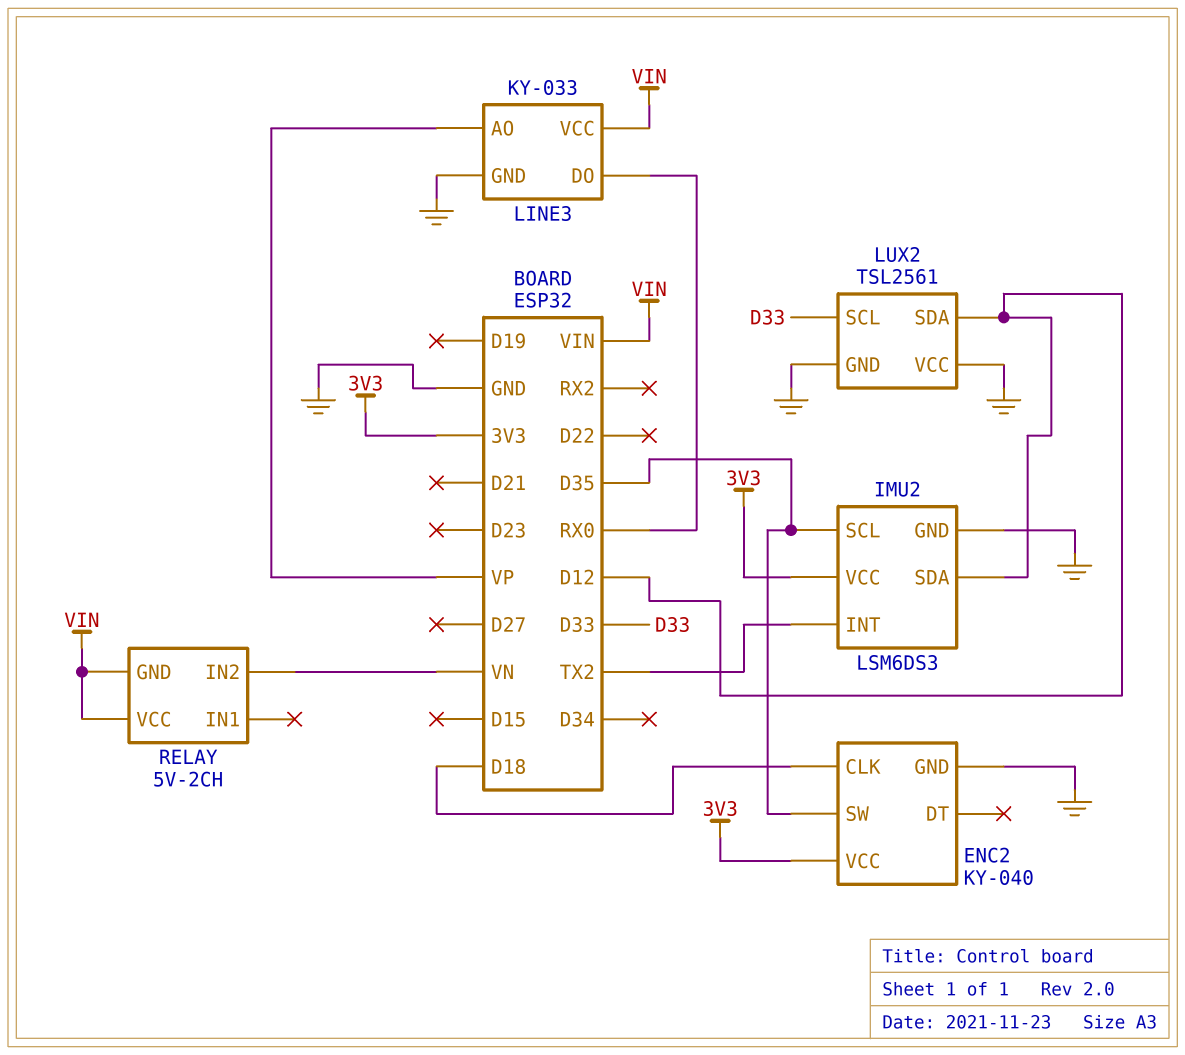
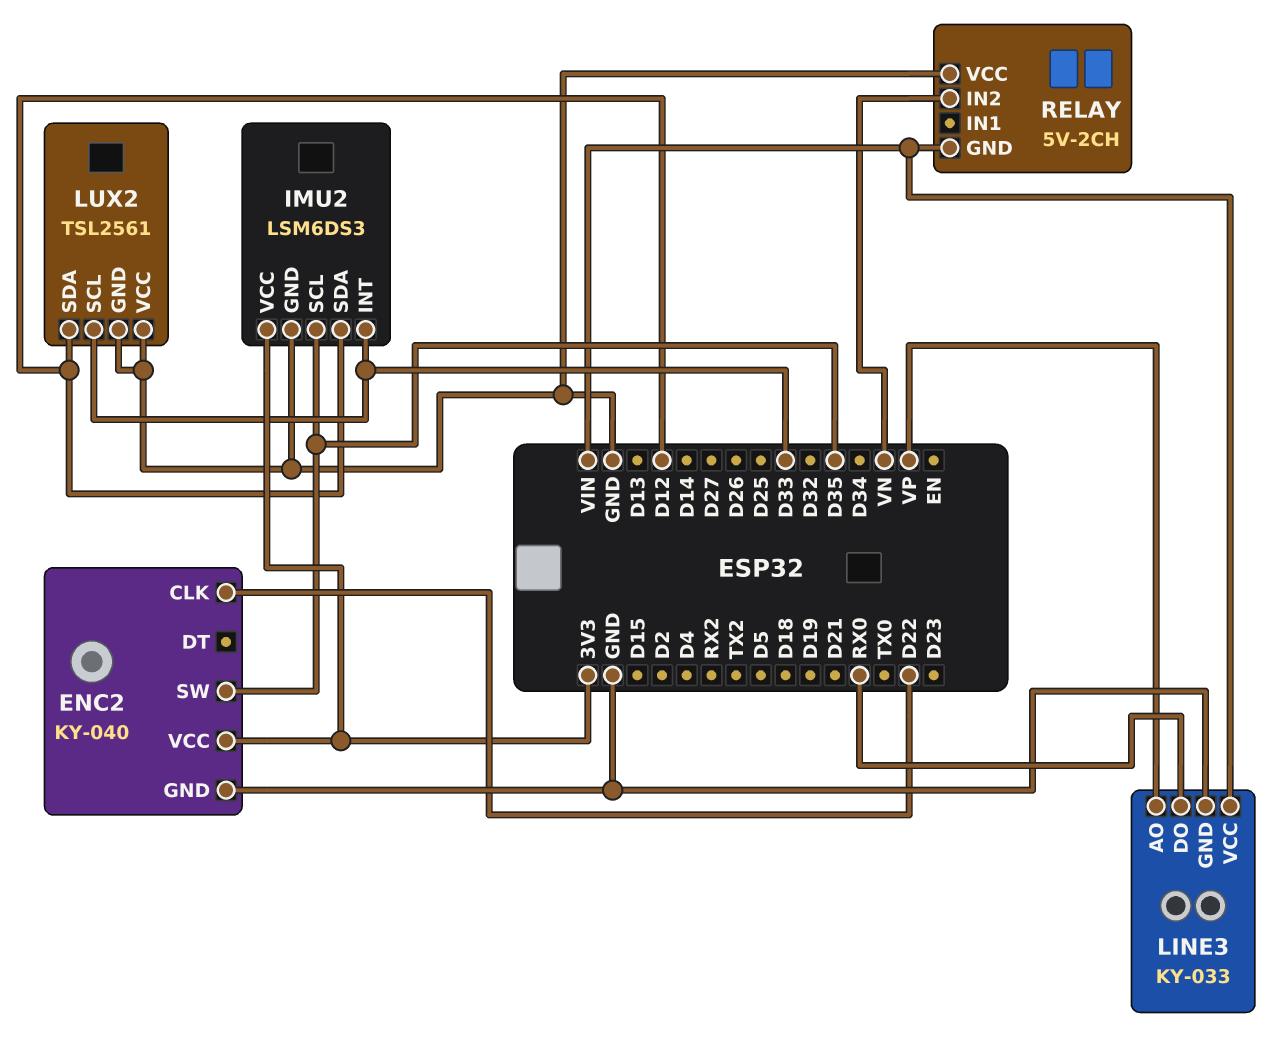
ENC2 pin CLK: D18 -> D22
IMU2 pin INT: TX2 -> D33
RELAY pin VCC: VIN -> GND

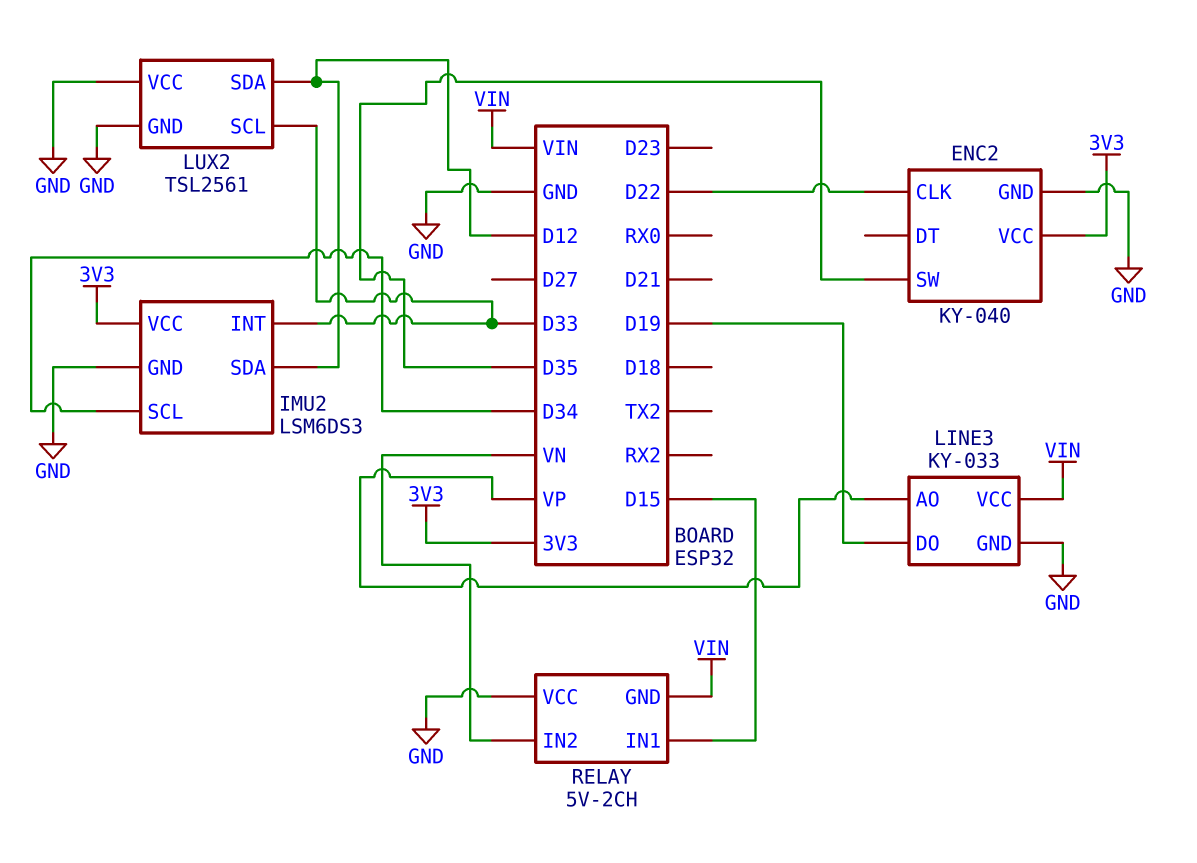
IMU2 pin SCL: D35 -> D34
LINE3 pin DO: RX0 -> D19
RELAY pin IN1: none -> D15

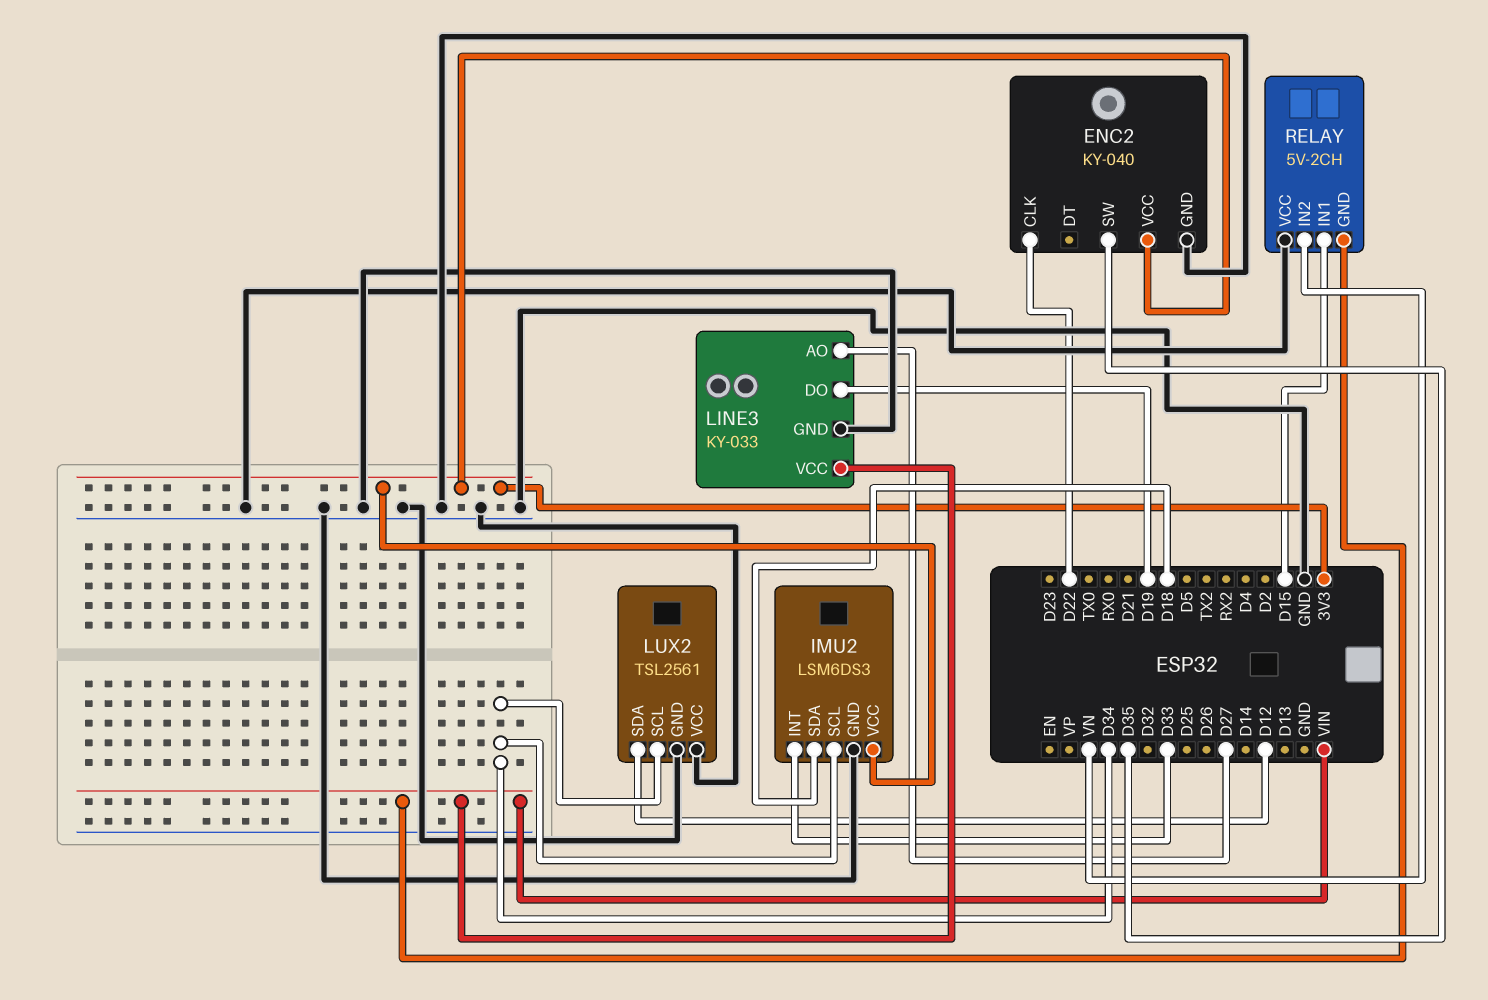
IMU2 pin SDA: D12 -> D18
LINE3 pin AO: VP -> D27
LUX2 pin SCL: D33 -> D34

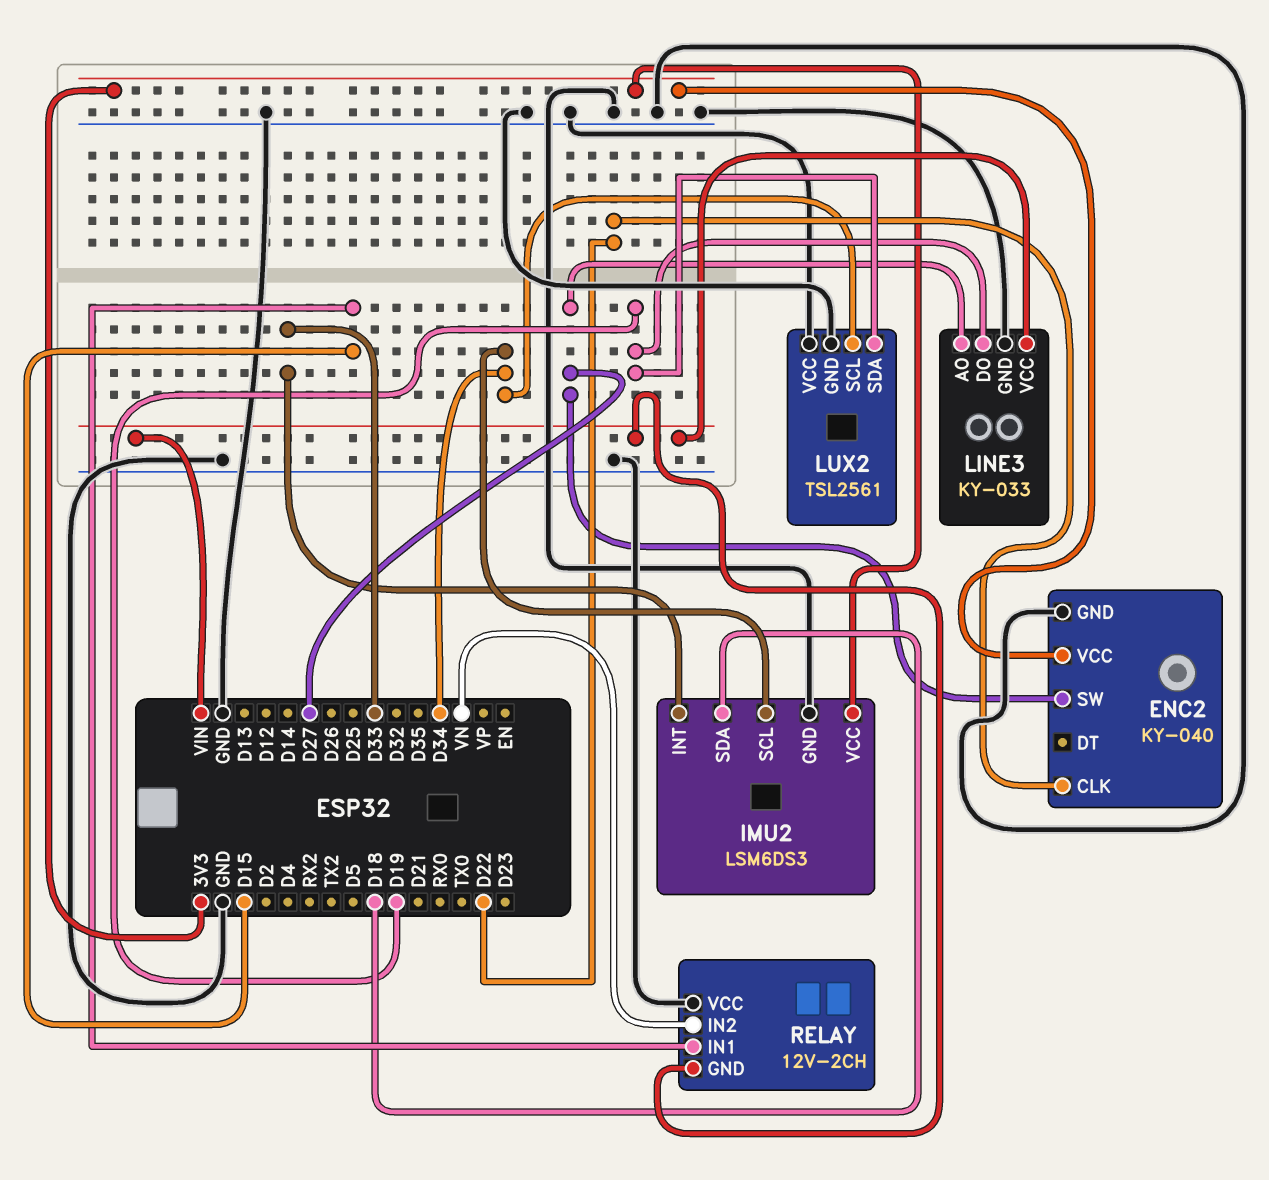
ENC2 pin SW: D35 -> D27
LUX2 pin SDA: D12 -> D19
RELAY: 5V-2CH -> 12V-2CH

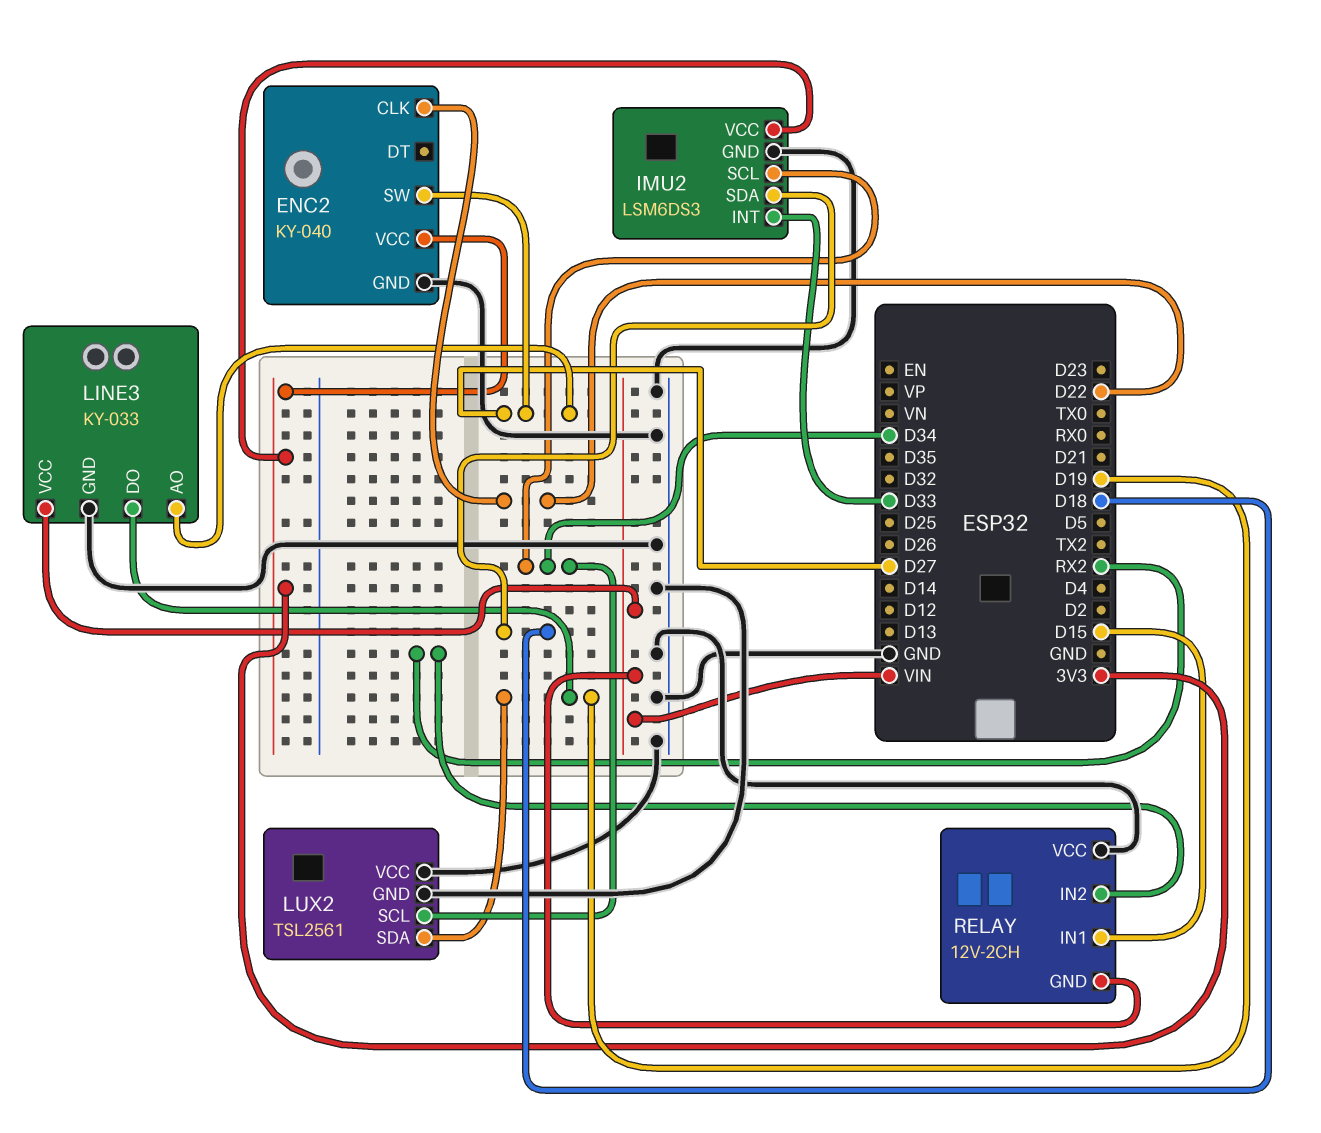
RELAY pin IN2: VN -> RX2

